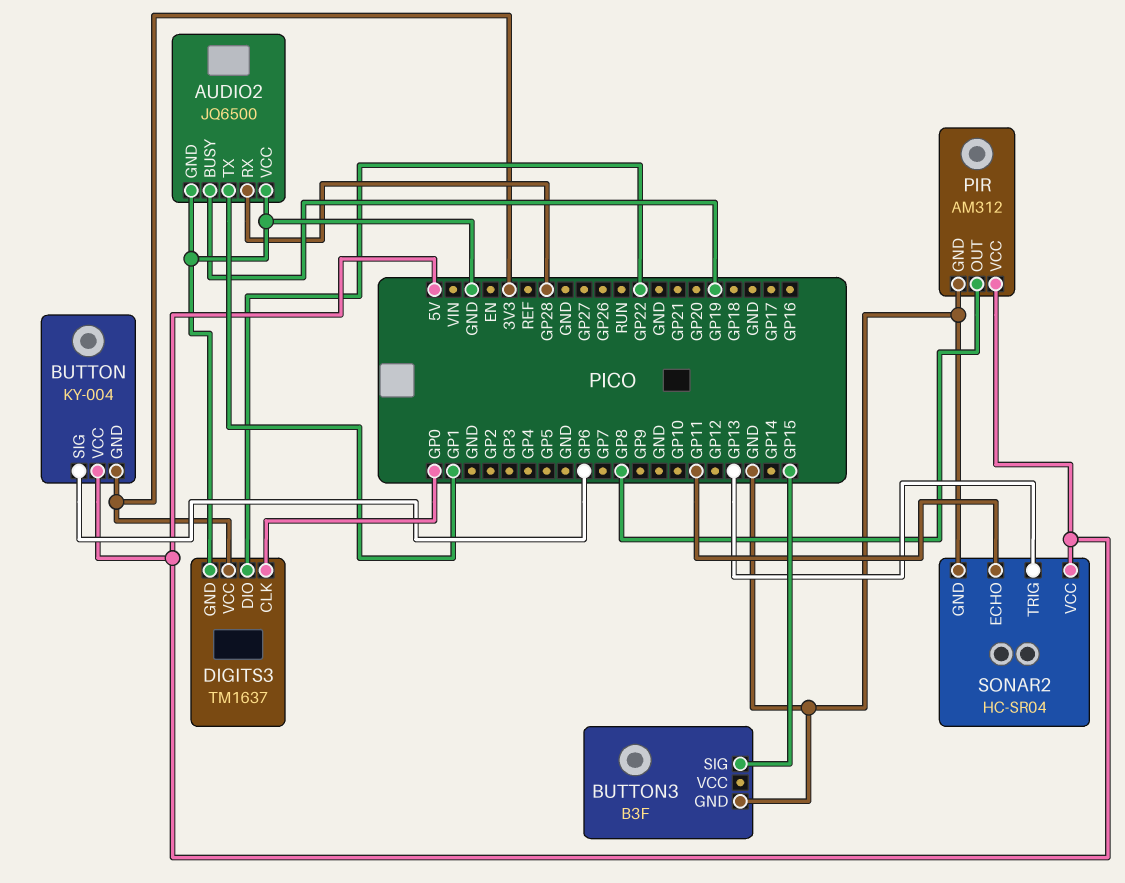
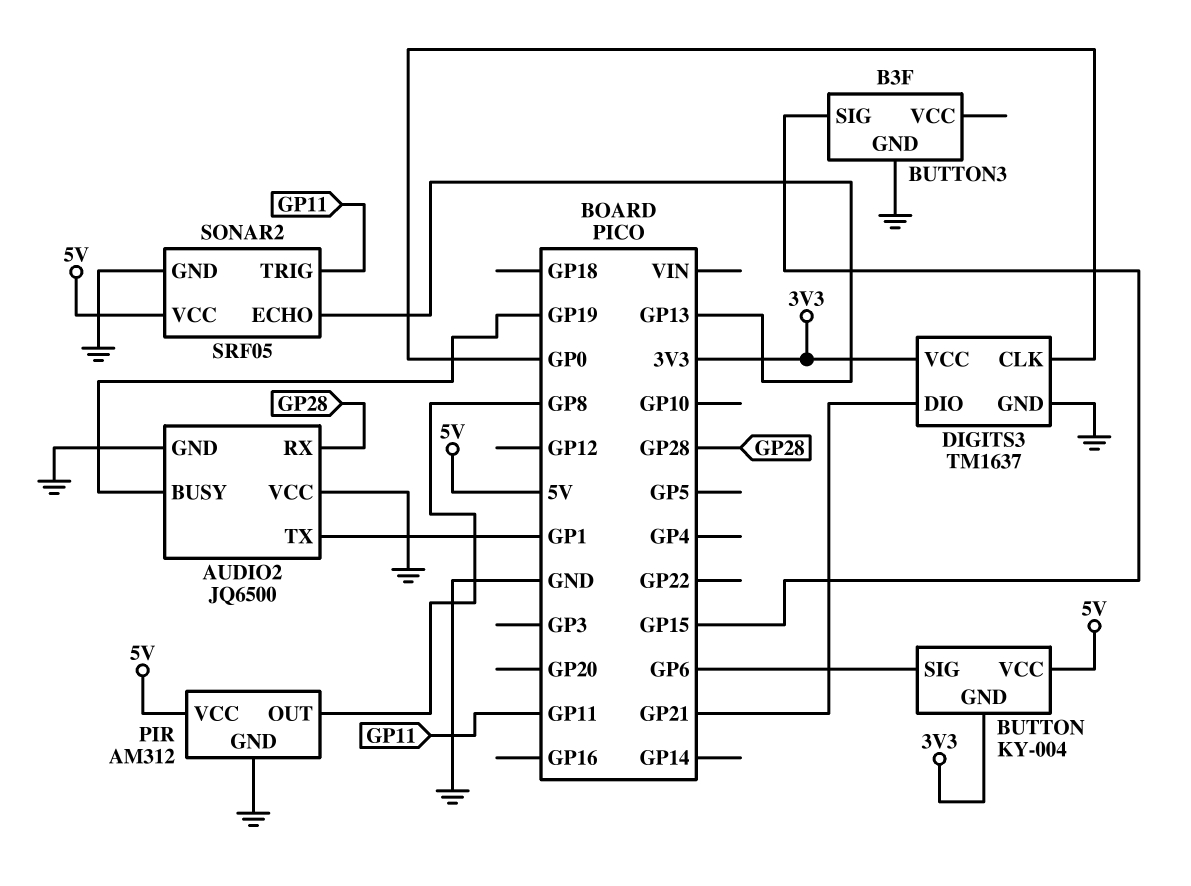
DIGITS3 pin DIO: GP22 -> GP21
SONAR2: HC-SR04 -> SRF05
SONAR2 pin ECHO: GP11 -> GP13
SONAR2 pin TRIG: GP13 -> GP11

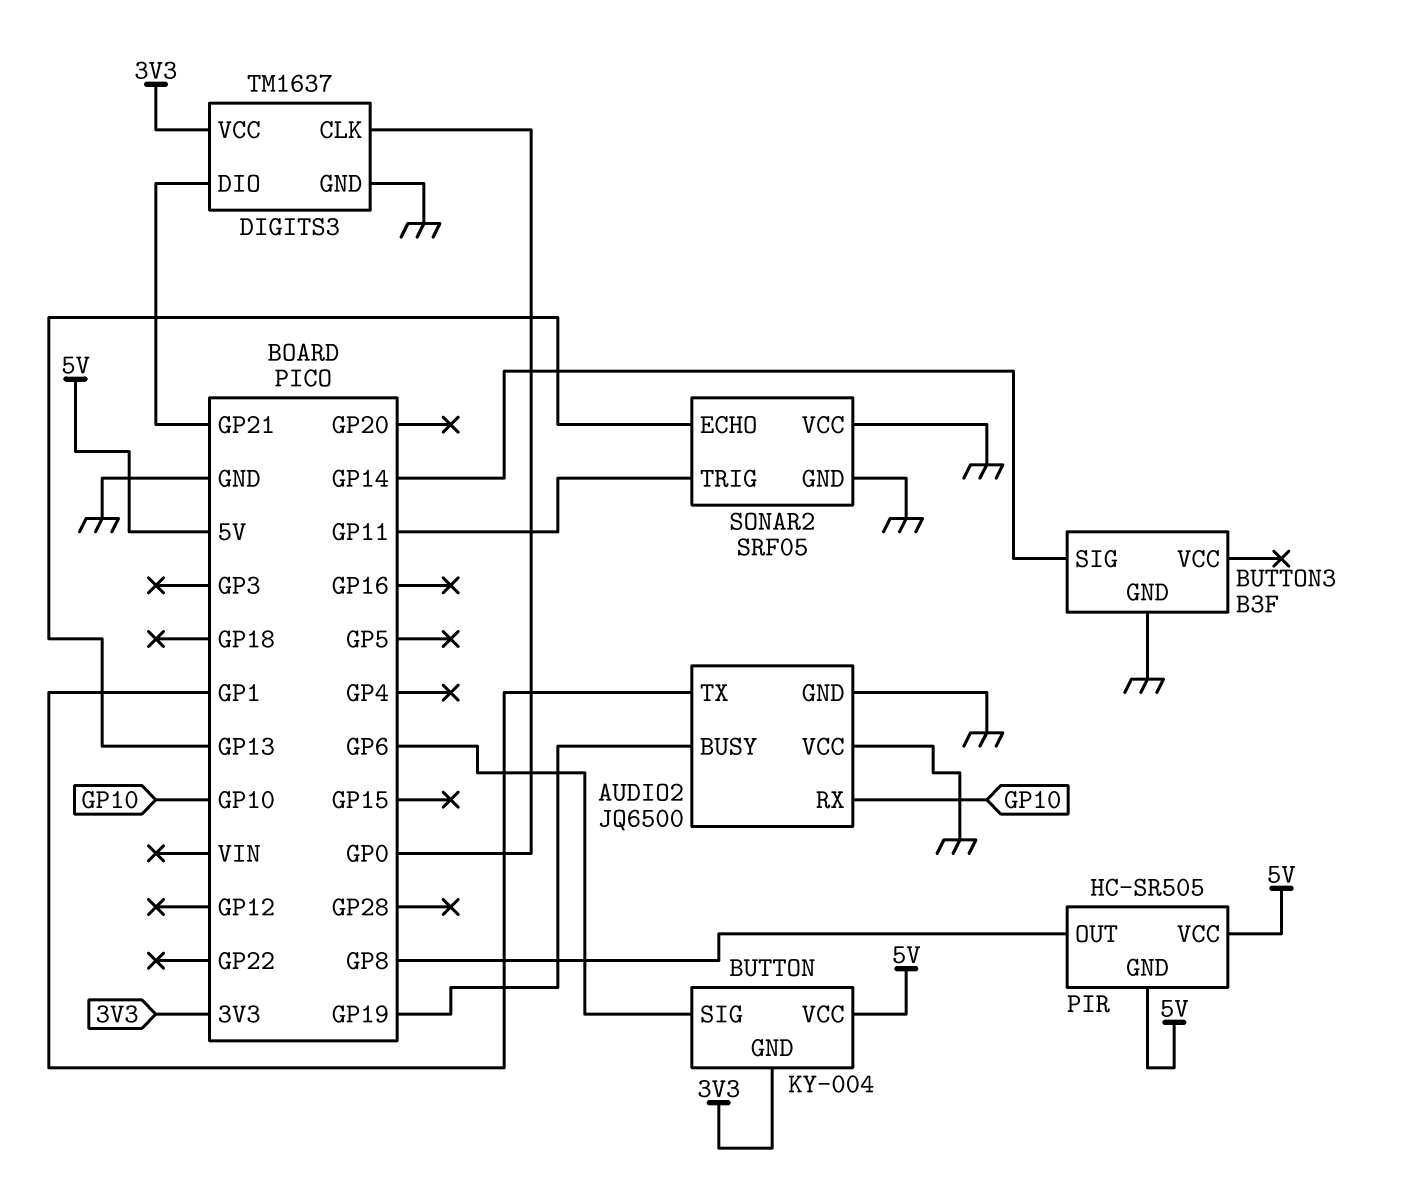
AUDIO2 pin RX: GP28 -> GP10
BUTTON3 pin SIG: GP15 -> GP14
PIR: AM312 -> HC-SR505
PIR pin GND: GND -> 5V
SONAR2 pin VCC: 5V -> GND

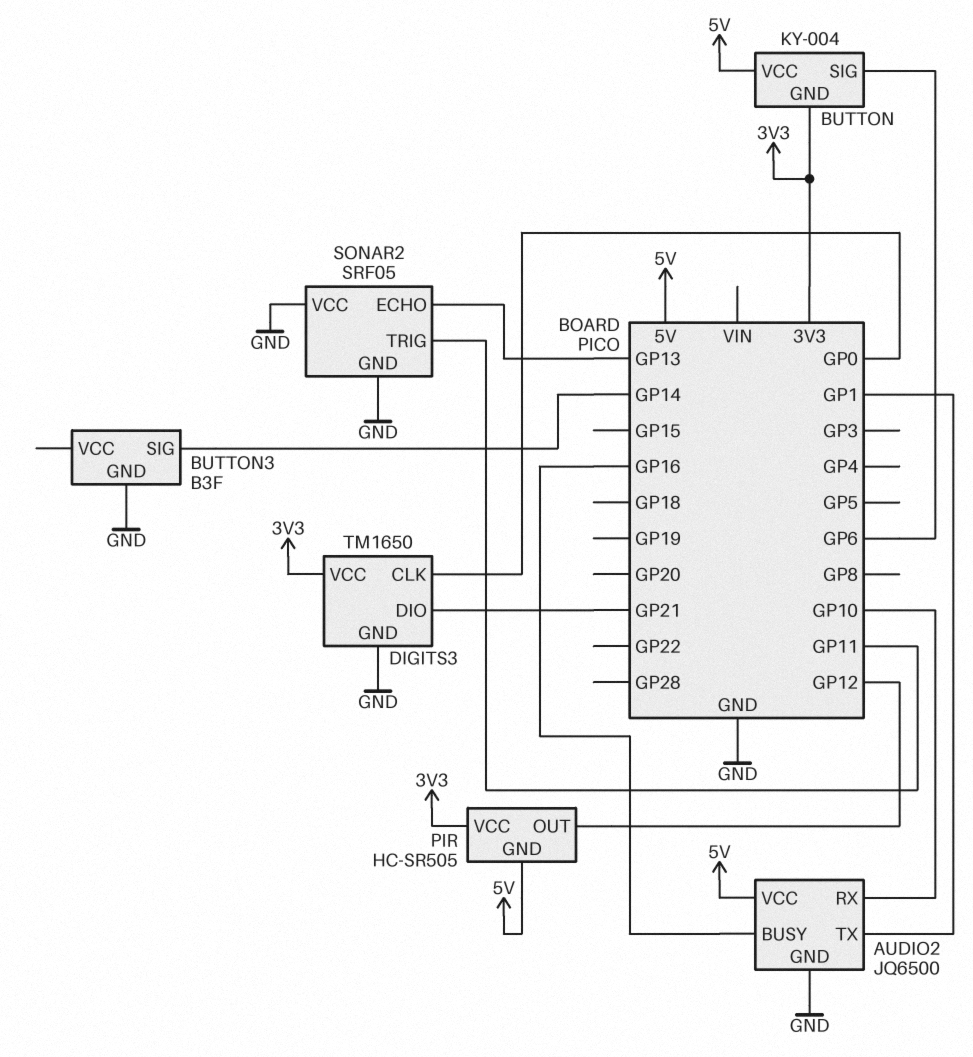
AUDIO2 pin BUSY: GP19 -> GP16
AUDIO2 pin VCC: GND -> 5V
DIGITS3: TM1637 -> TM1650
PIR pin OUT: GP8 -> GP12
PIR pin VCC: 5V -> 3V3

